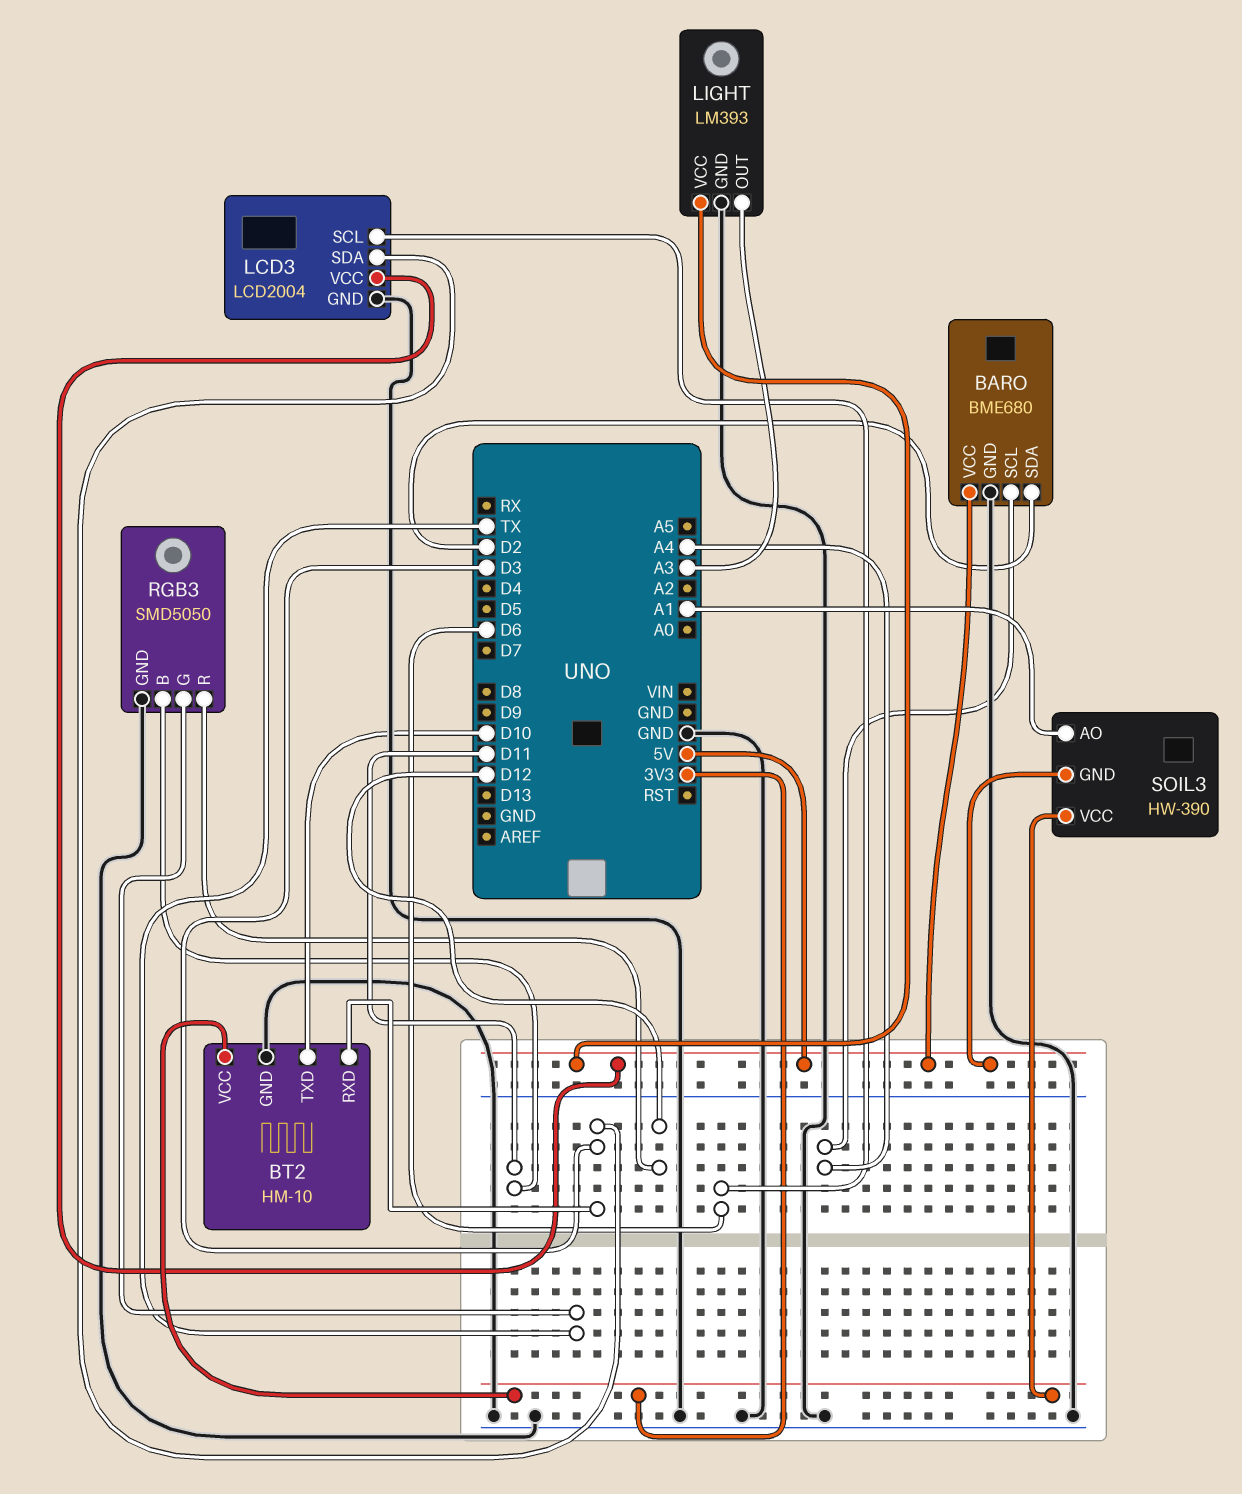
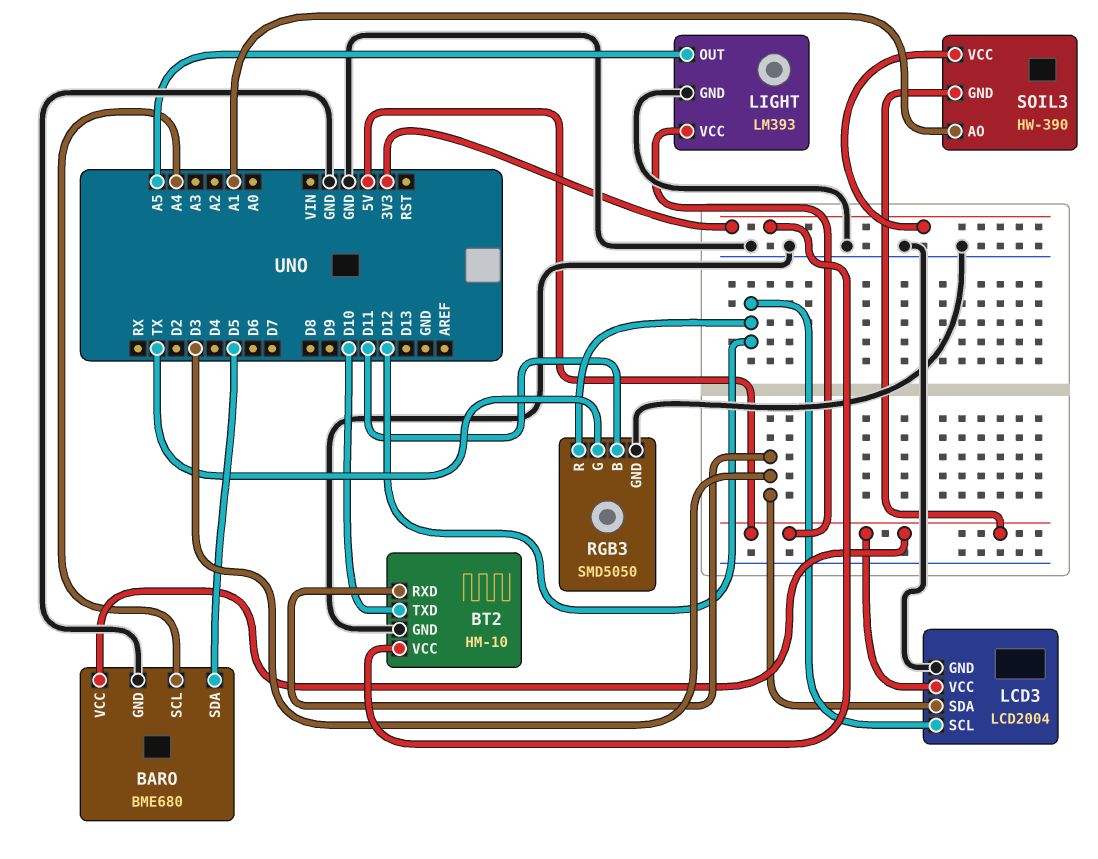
BARO pin SDA: D2 -> D5
LCD3 pin SCL: D6 -> D12
LIGHT pin OUT: A3 -> A5

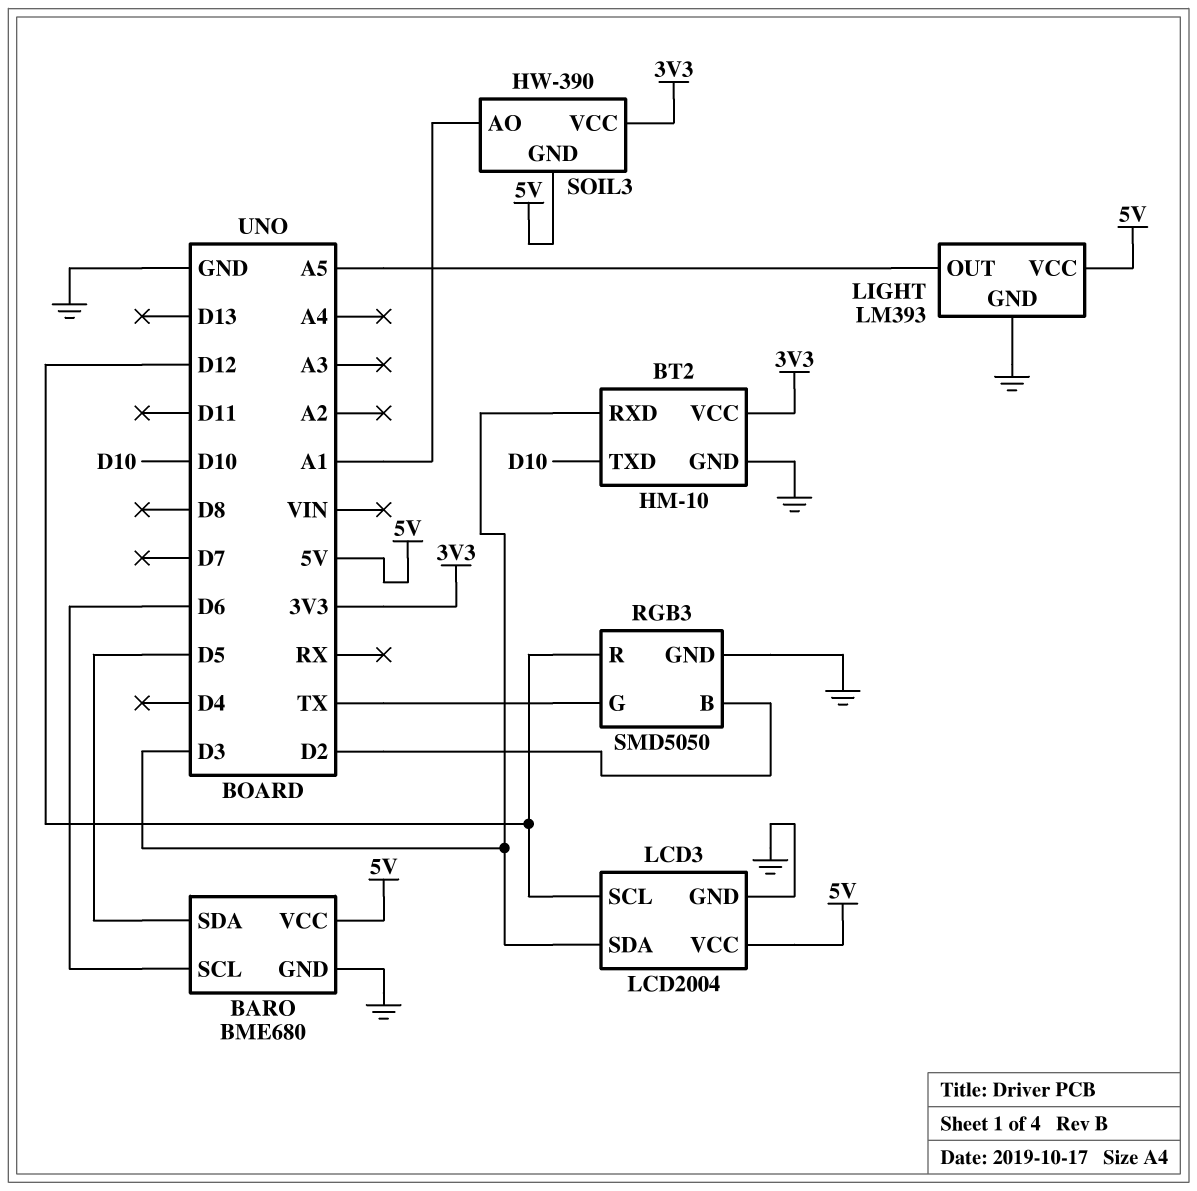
BARO pin SCL: A4 -> D6
RGB3 pin B: D11 -> D2

